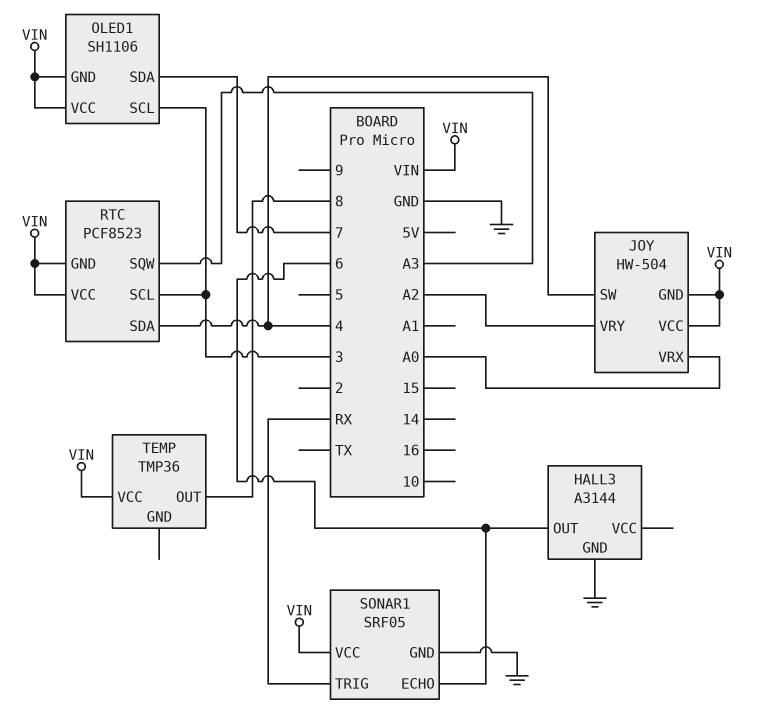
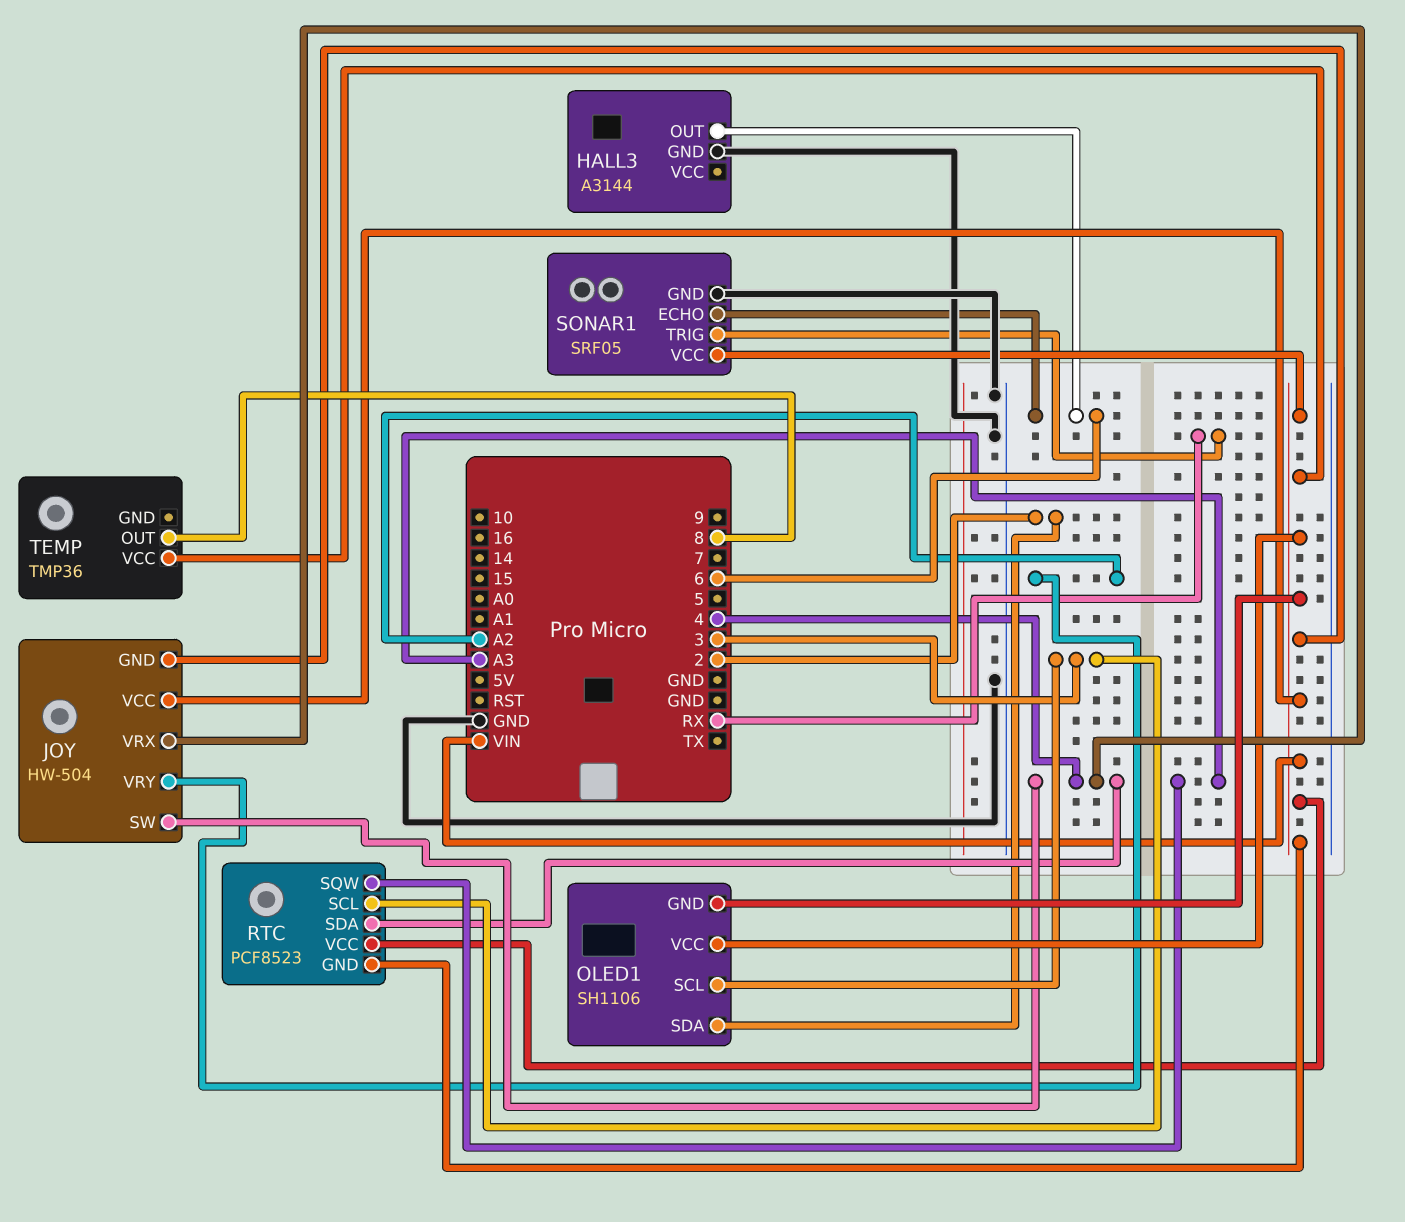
JOY pin VRX: A0 -> 4
OLED1 pin SDA: 7 -> 2

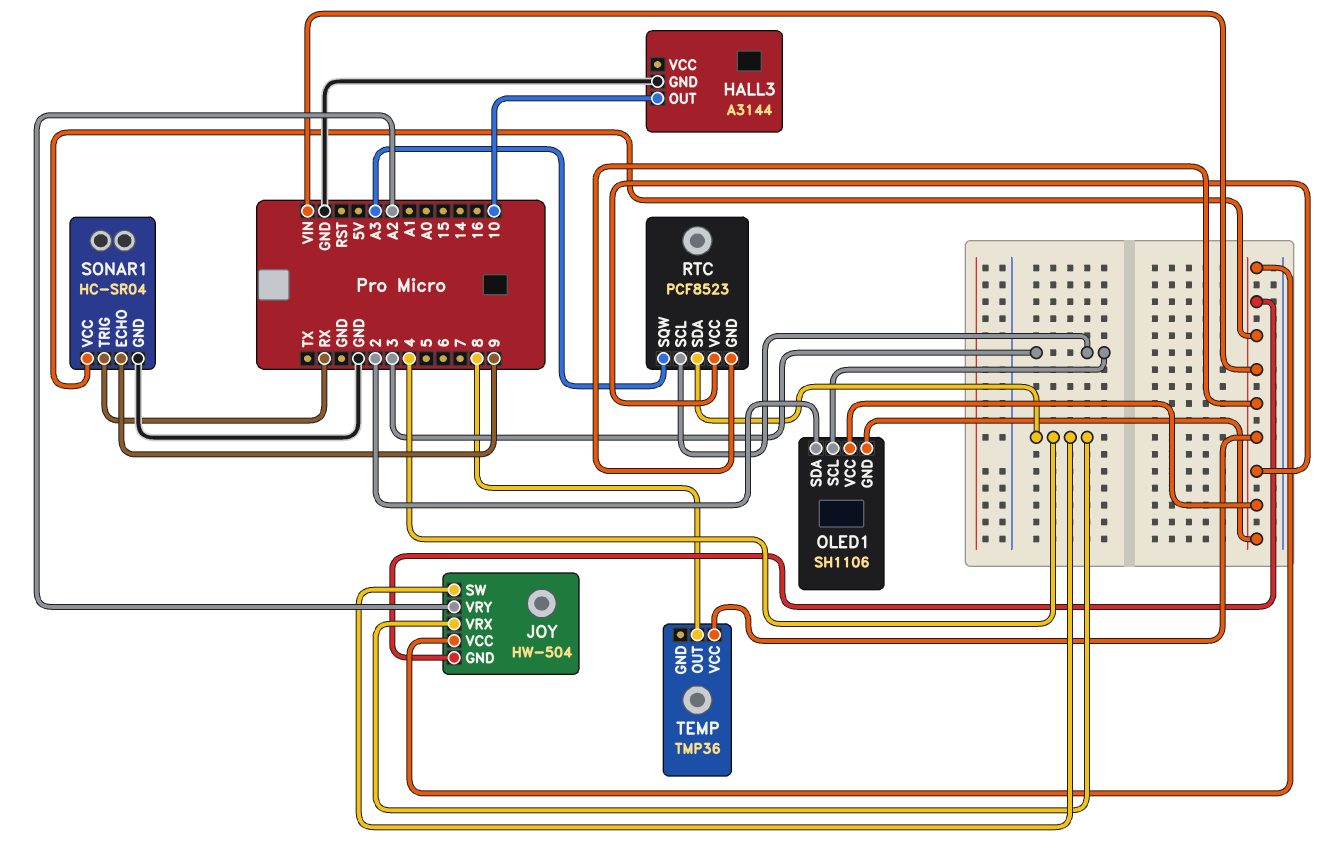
HALL3 pin OUT: 6 -> 10
SONAR1: SRF05 -> HC-SR04
SONAR1 pin ECHO: 6 -> 9

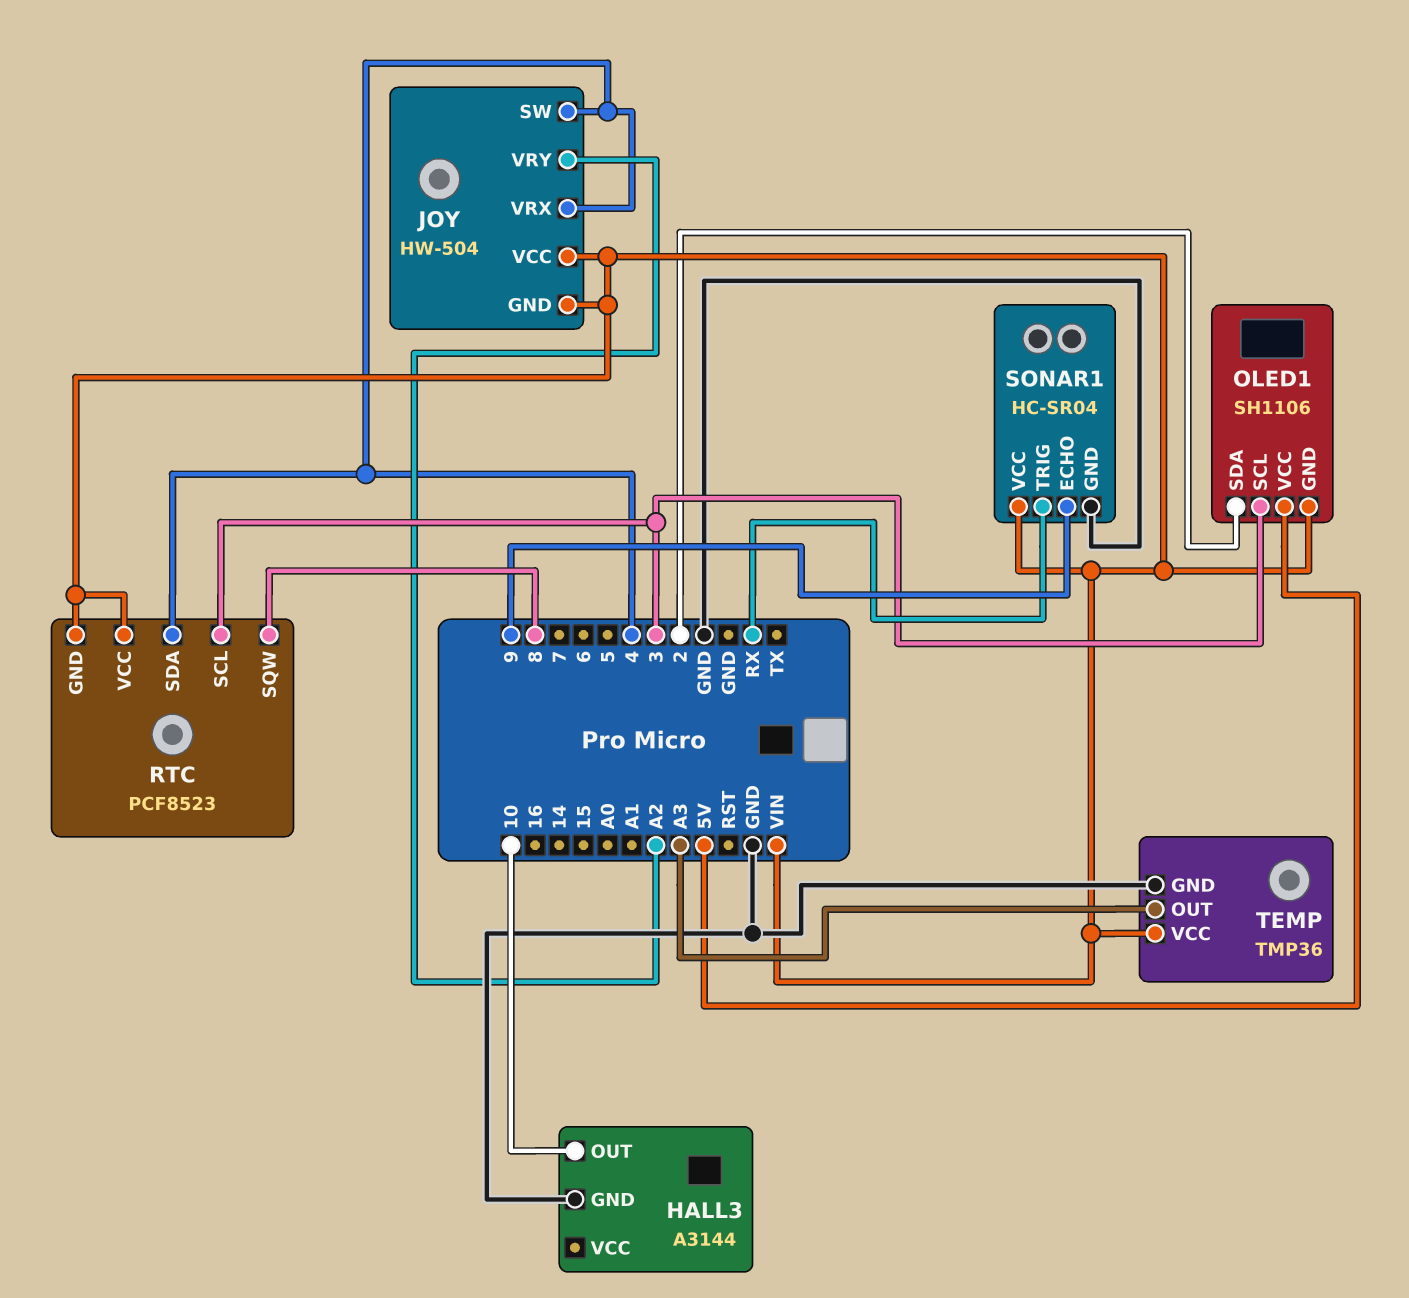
OLED1 pin VCC: VIN -> 5V
RTC pin SQW: A3 -> 8
TEMP pin GND: none -> GND
TEMP pin OUT: 8 -> A3

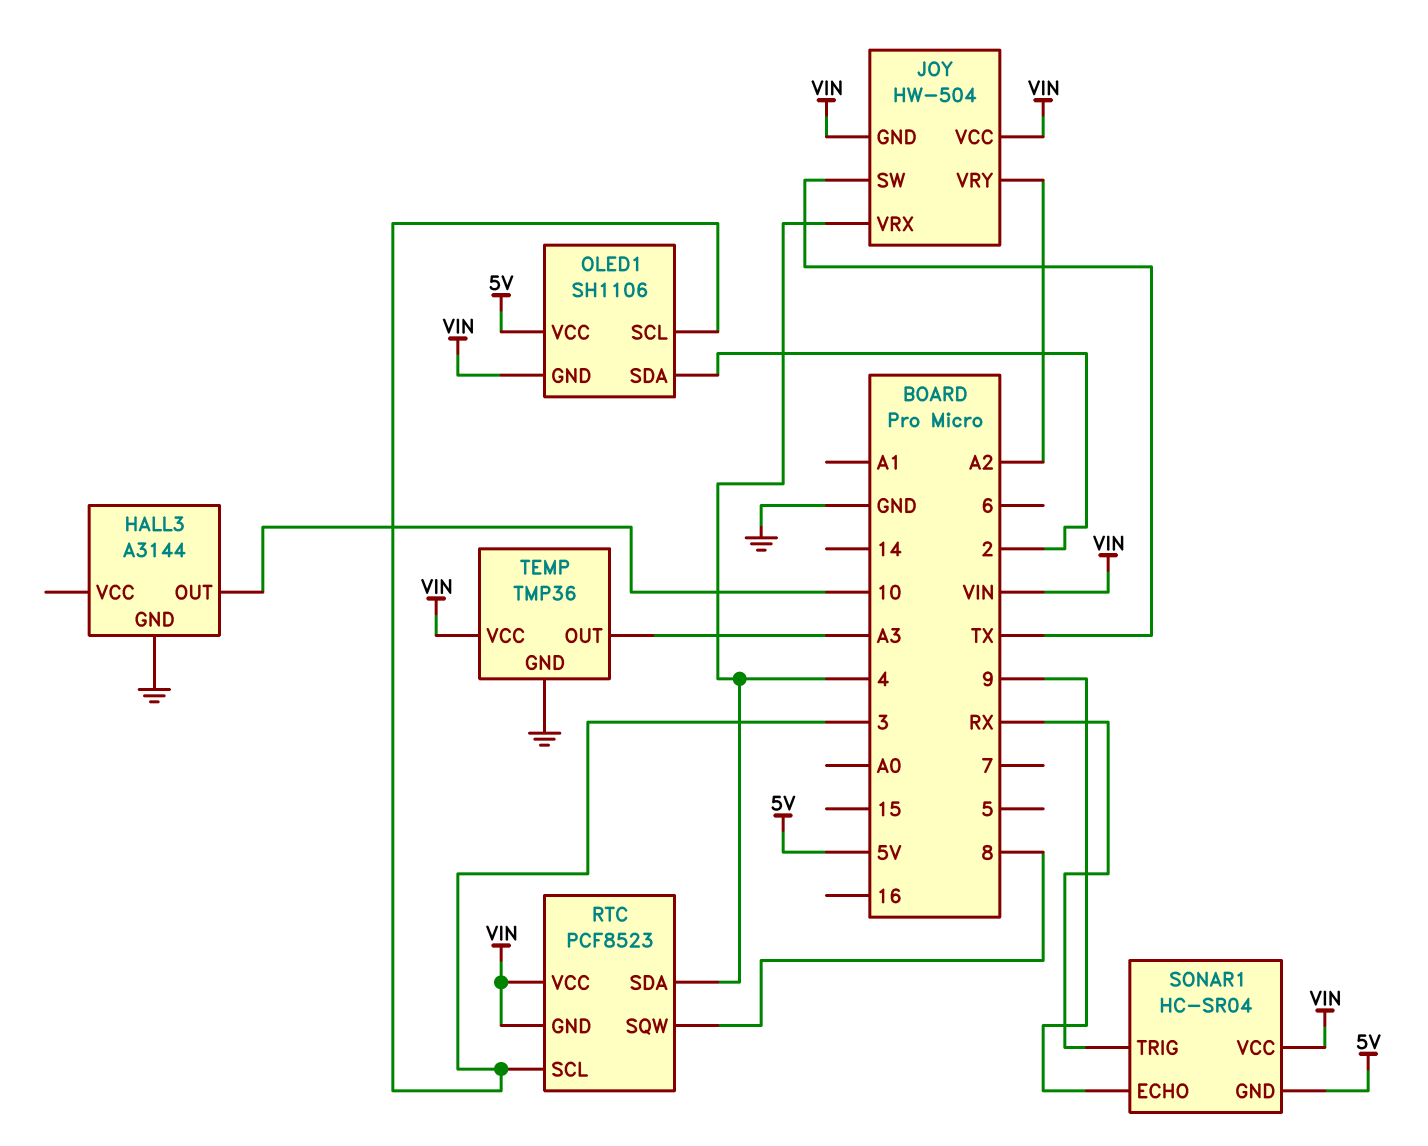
JOY pin SW: 4 -> TX
SONAR1 pin GND: GND -> 5V

